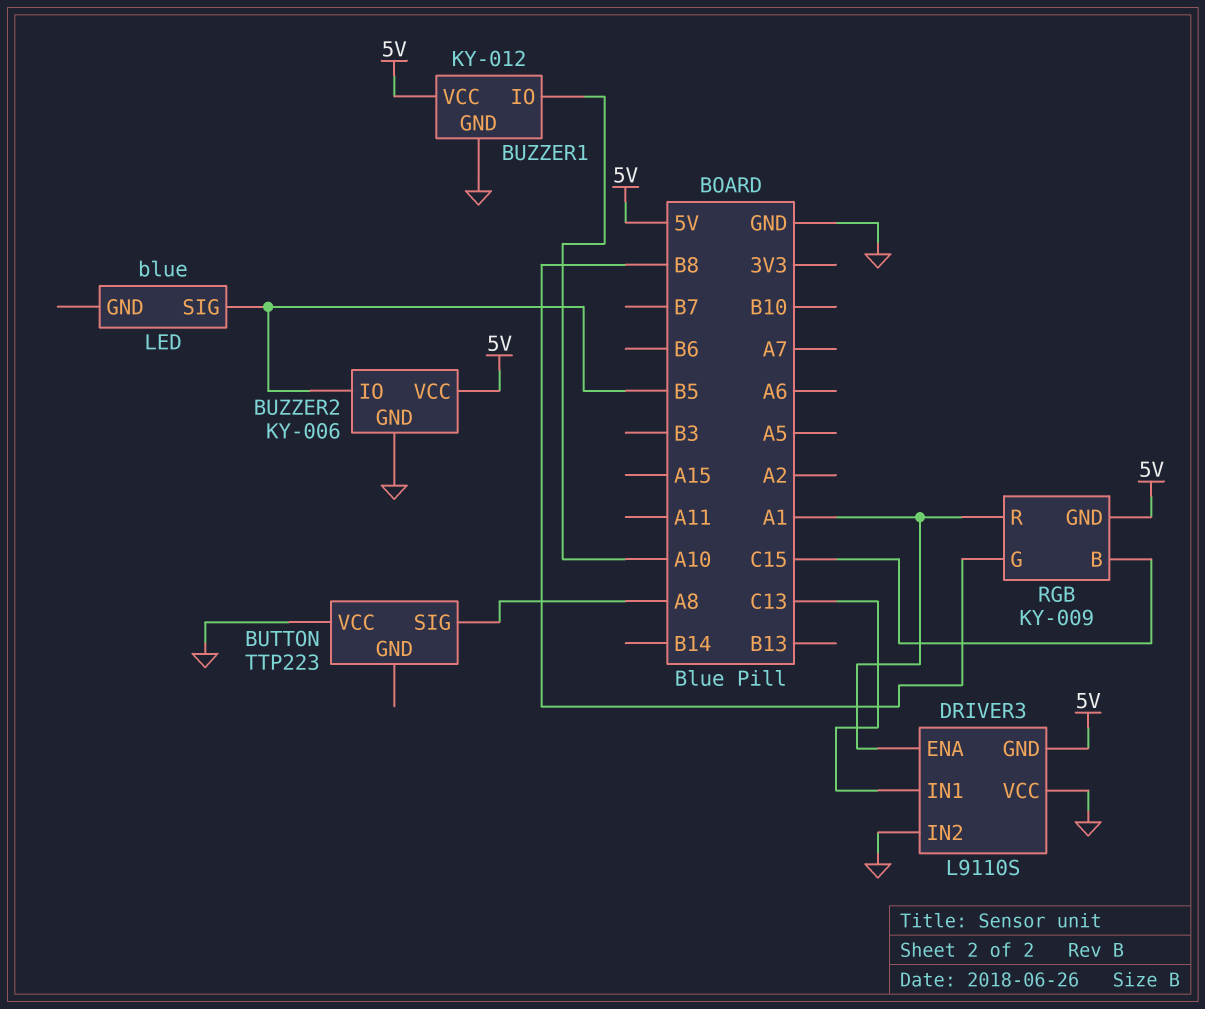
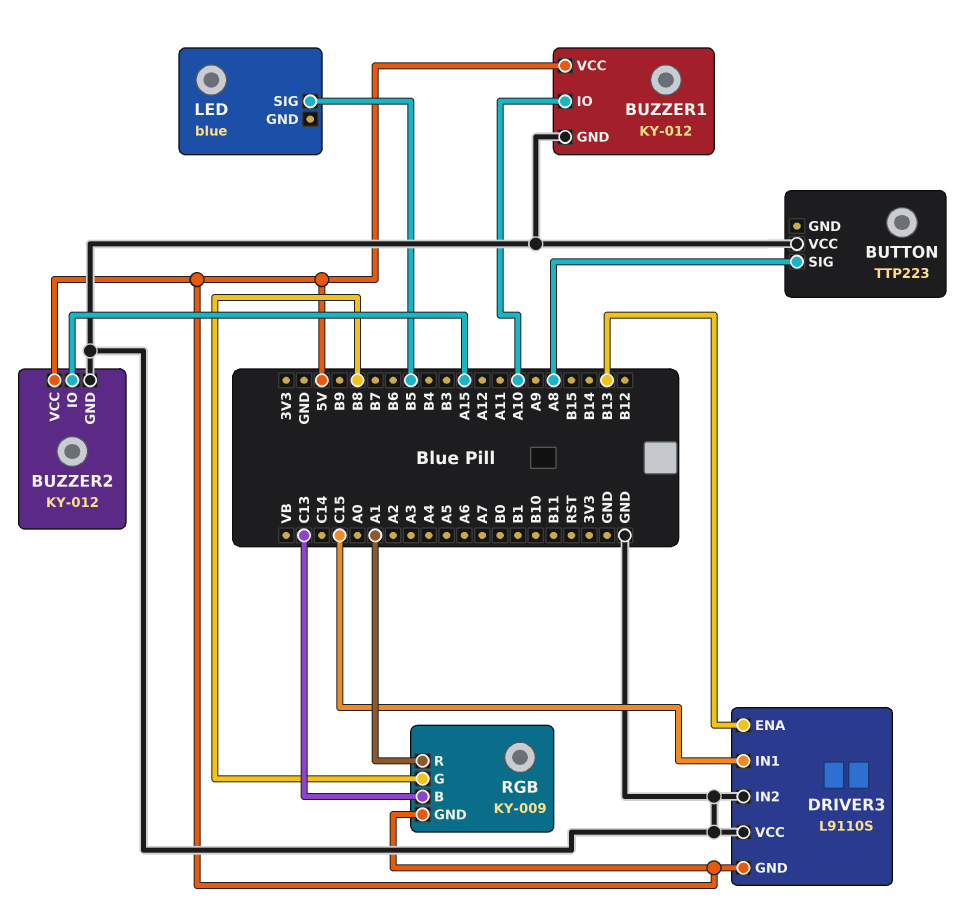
BUZZER2: KY-006 -> KY-012
BUZZER2 pin IO: B5 -> A15
DRIVER3 pin ENA: A1 -> B13
DRIVER3 pin IN1: C13 -> C15
RGB pin B: C15 -> C13

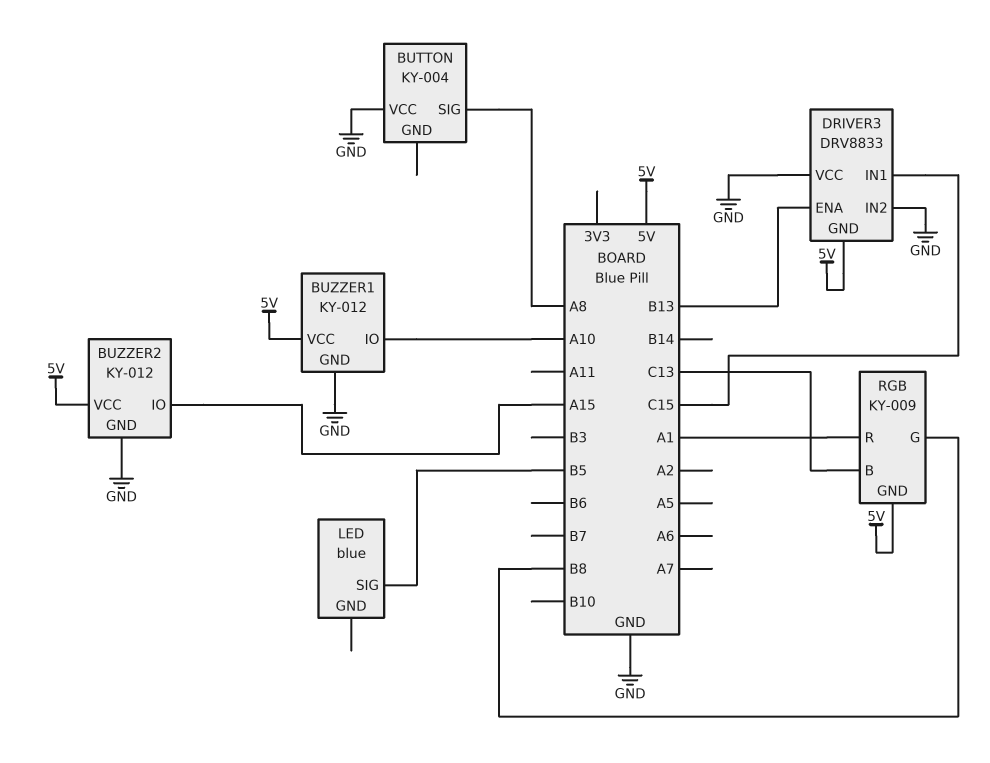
BUTTON: TTP223 -> KY-004
DRIVER3: L9110S -> DRV8833

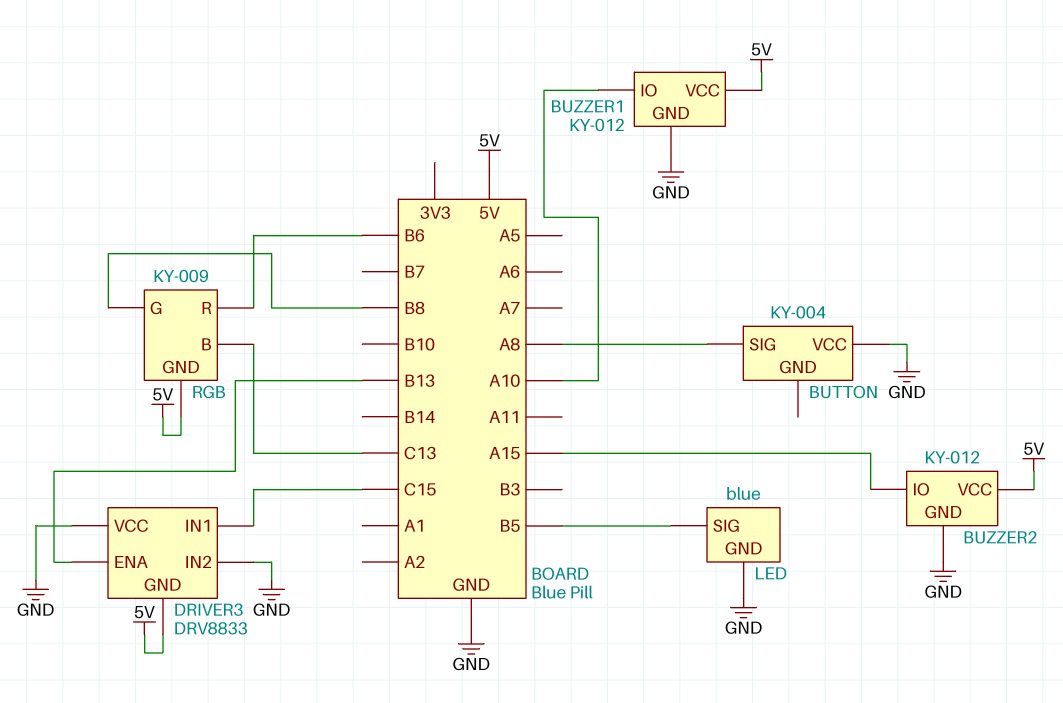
LED pin GND: none -> GND
RGB pin R: A1 -> B6

